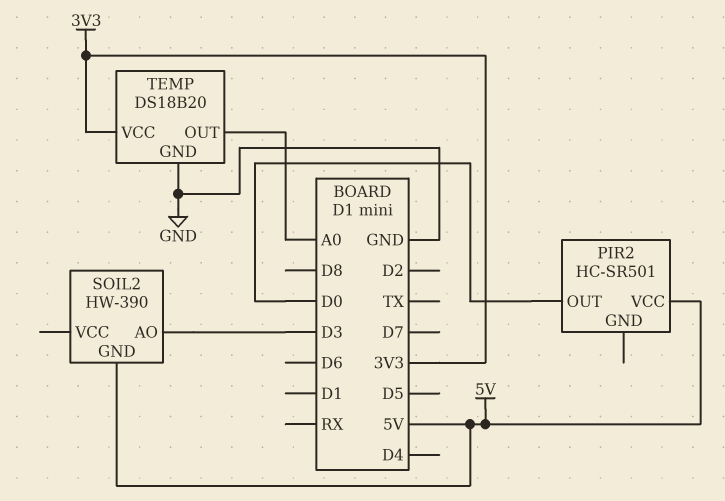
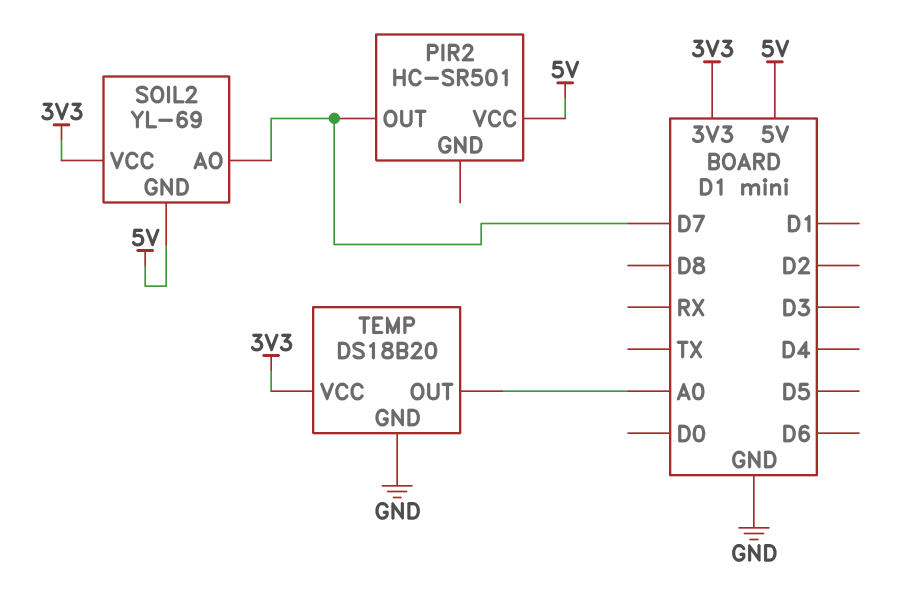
PIR2 pin OUT: D0 -> D7
SOIL2: HW-390 -> YL-69
SOIL2 pin AO: D3 -> D7
SOIL2 pin VCC: none -> 3V3

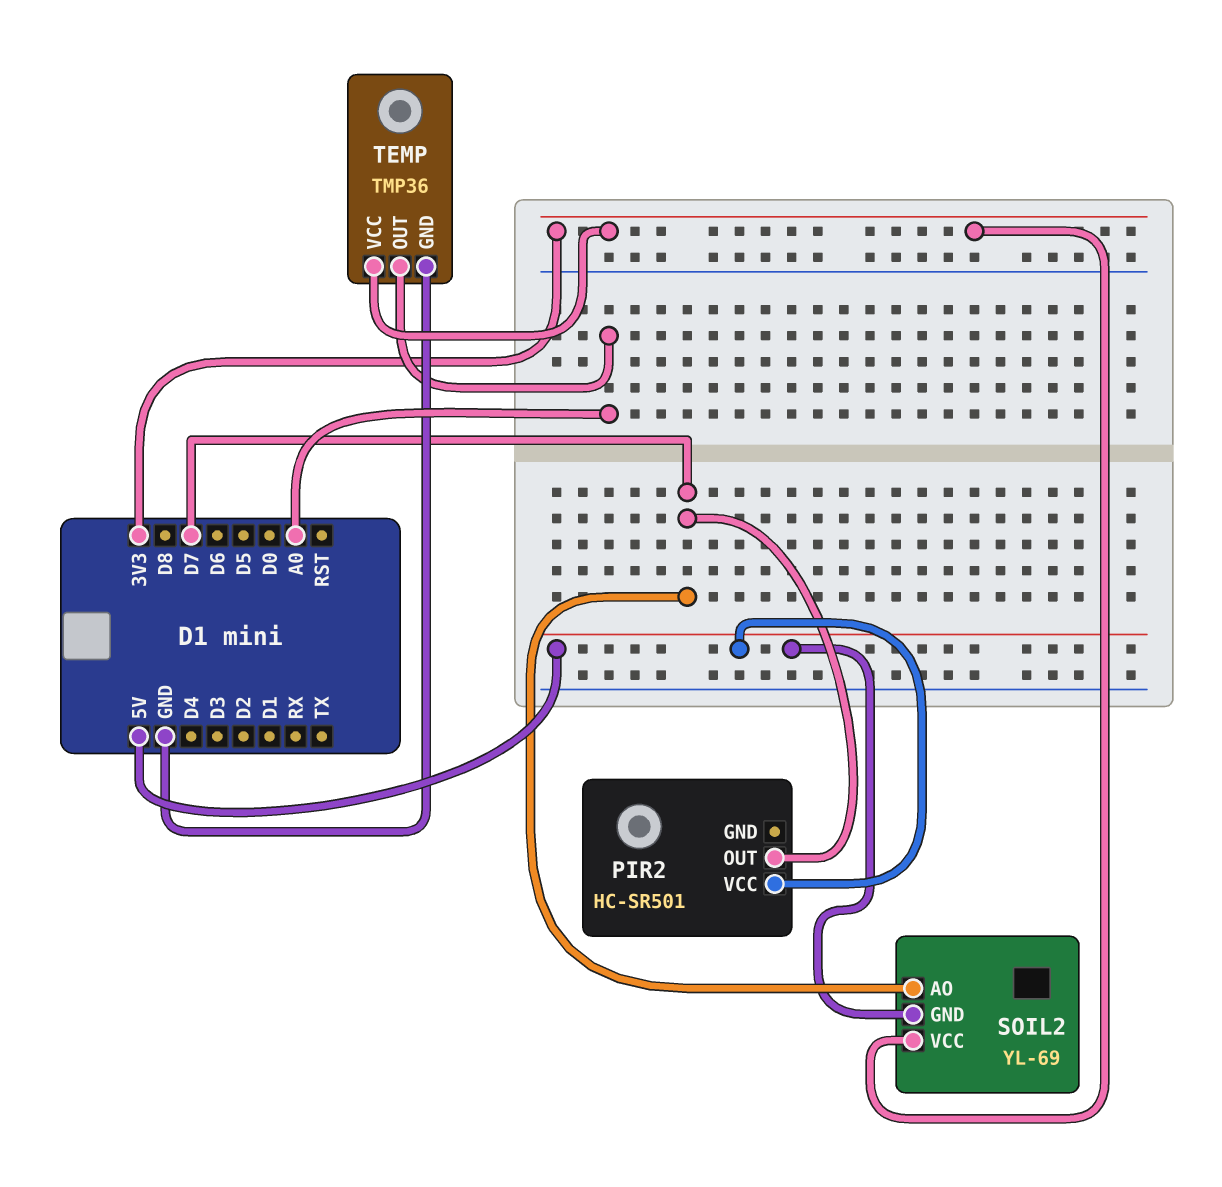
TEMP: DS18B20 -> TMP36

